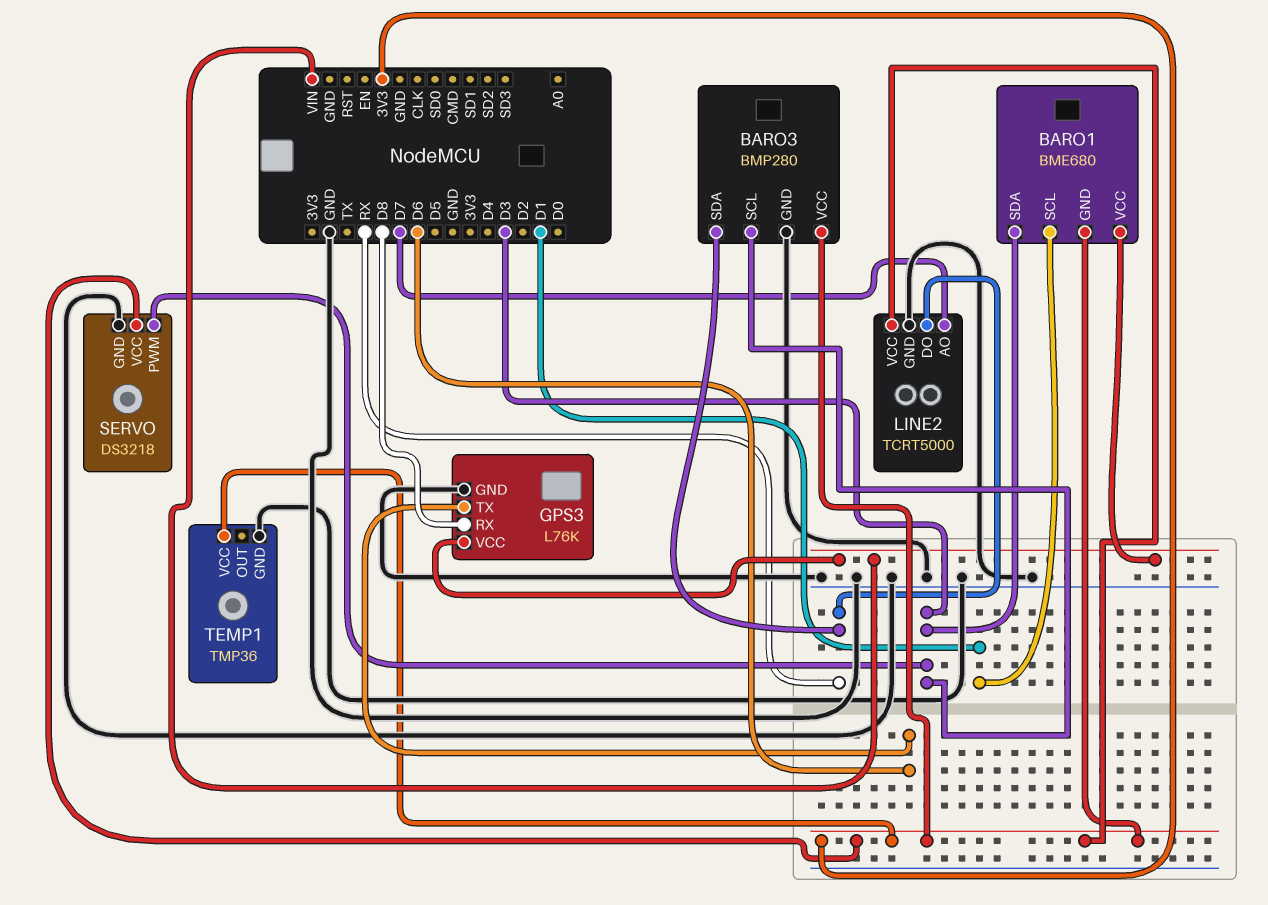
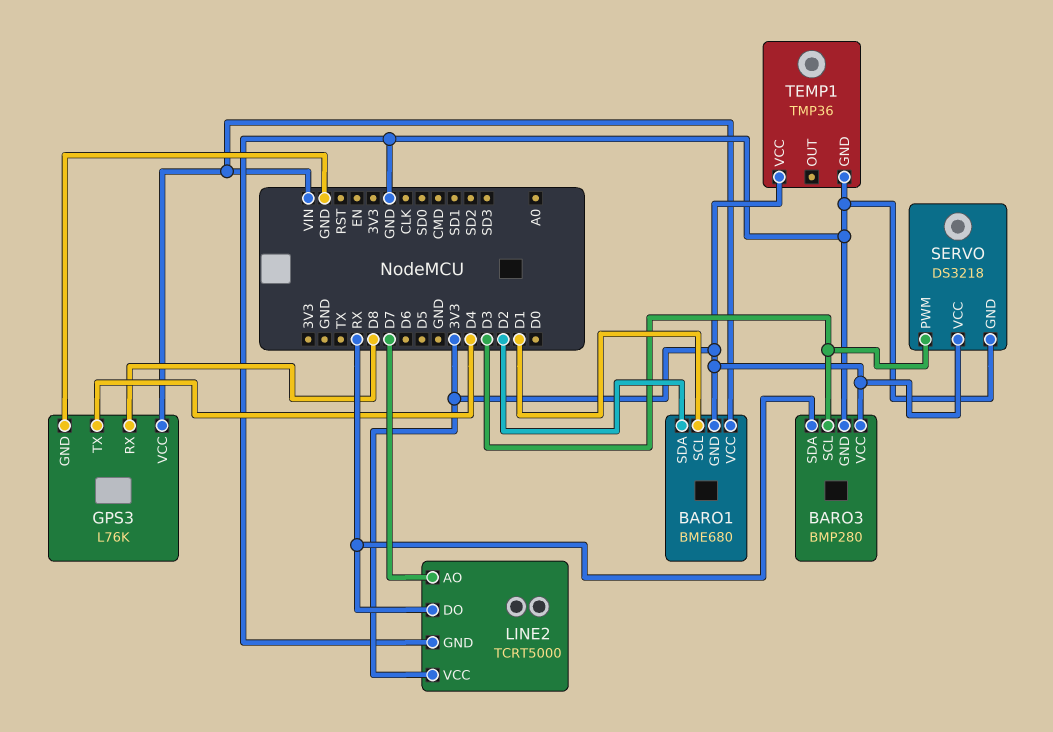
BARO1 pin SDA: D3 -> D2
GPS3 pin TX: D6 -> D4

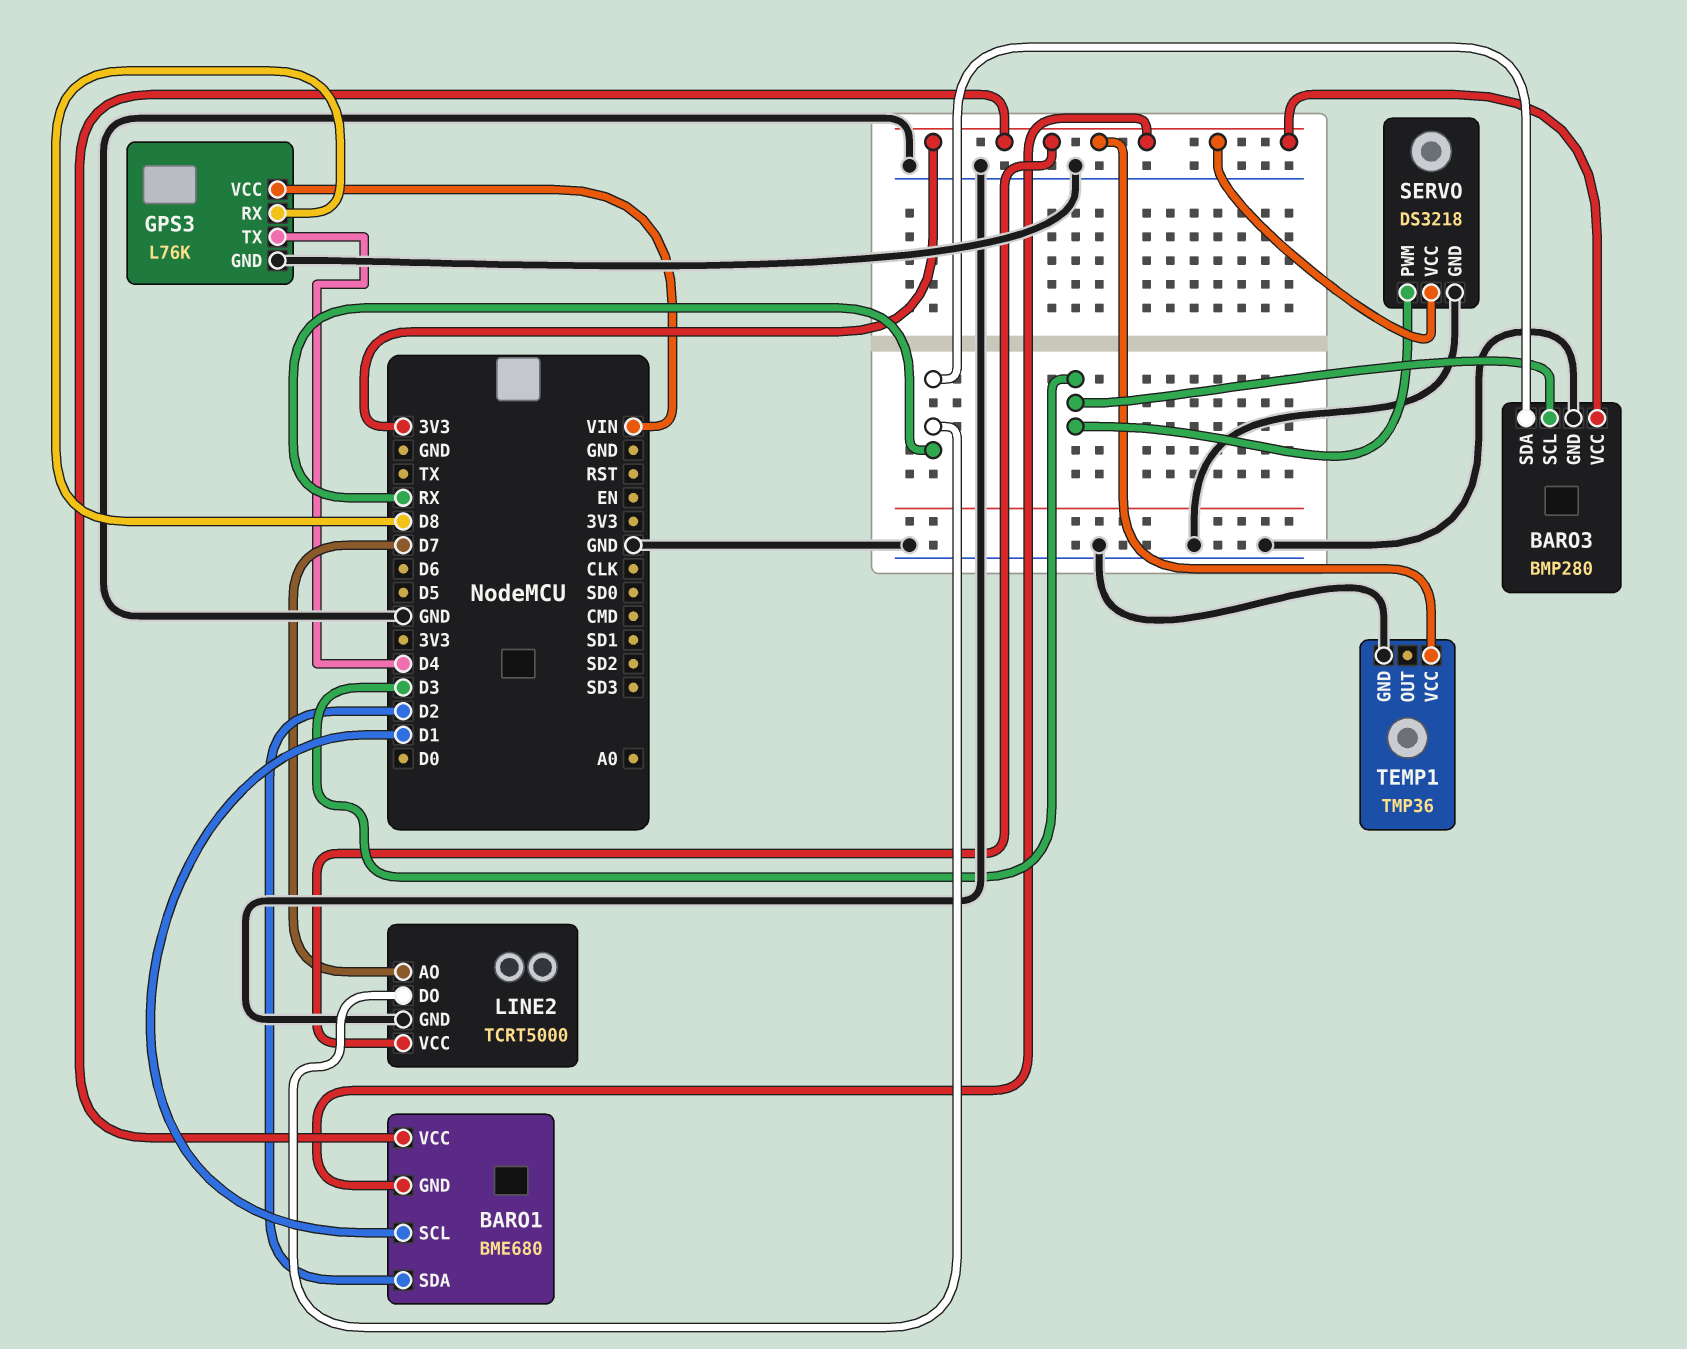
BARO1 pin VCC: VIN -> 3V3

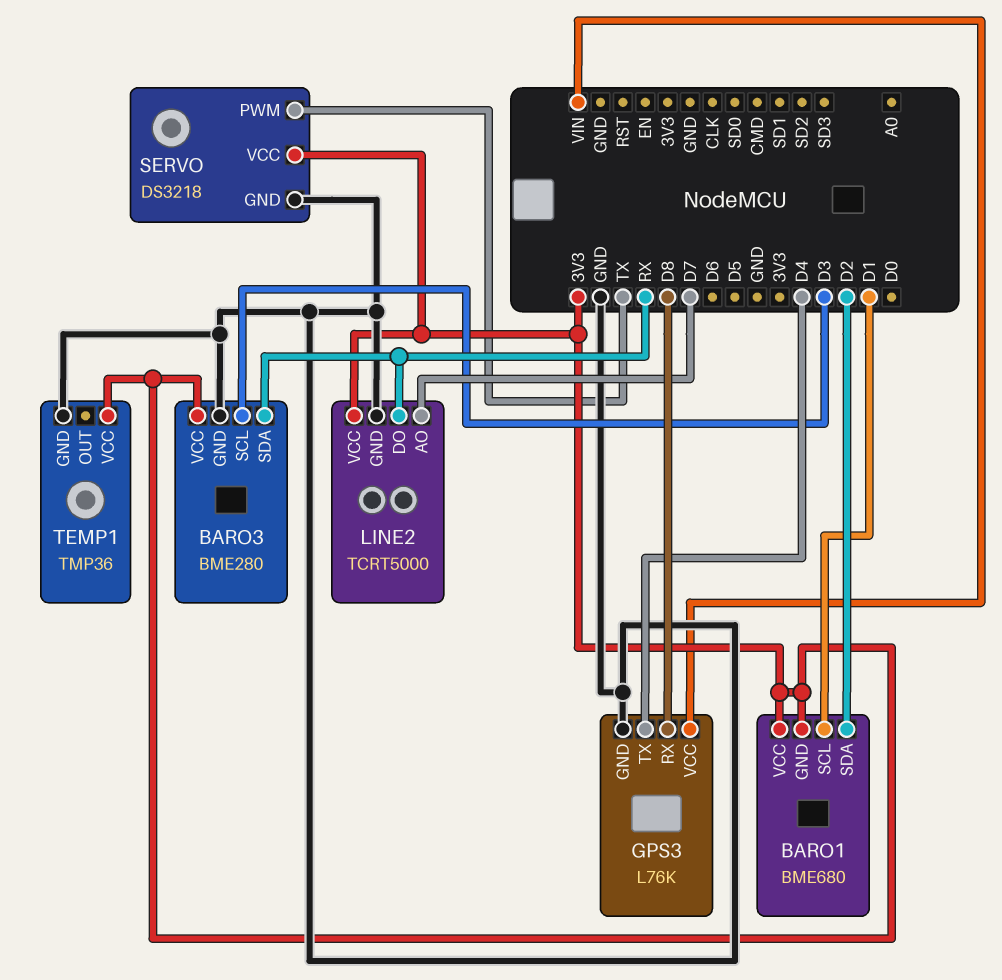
BARO3: BMP280 -> BME280
SERVO pin PWM: D3 -> TX

